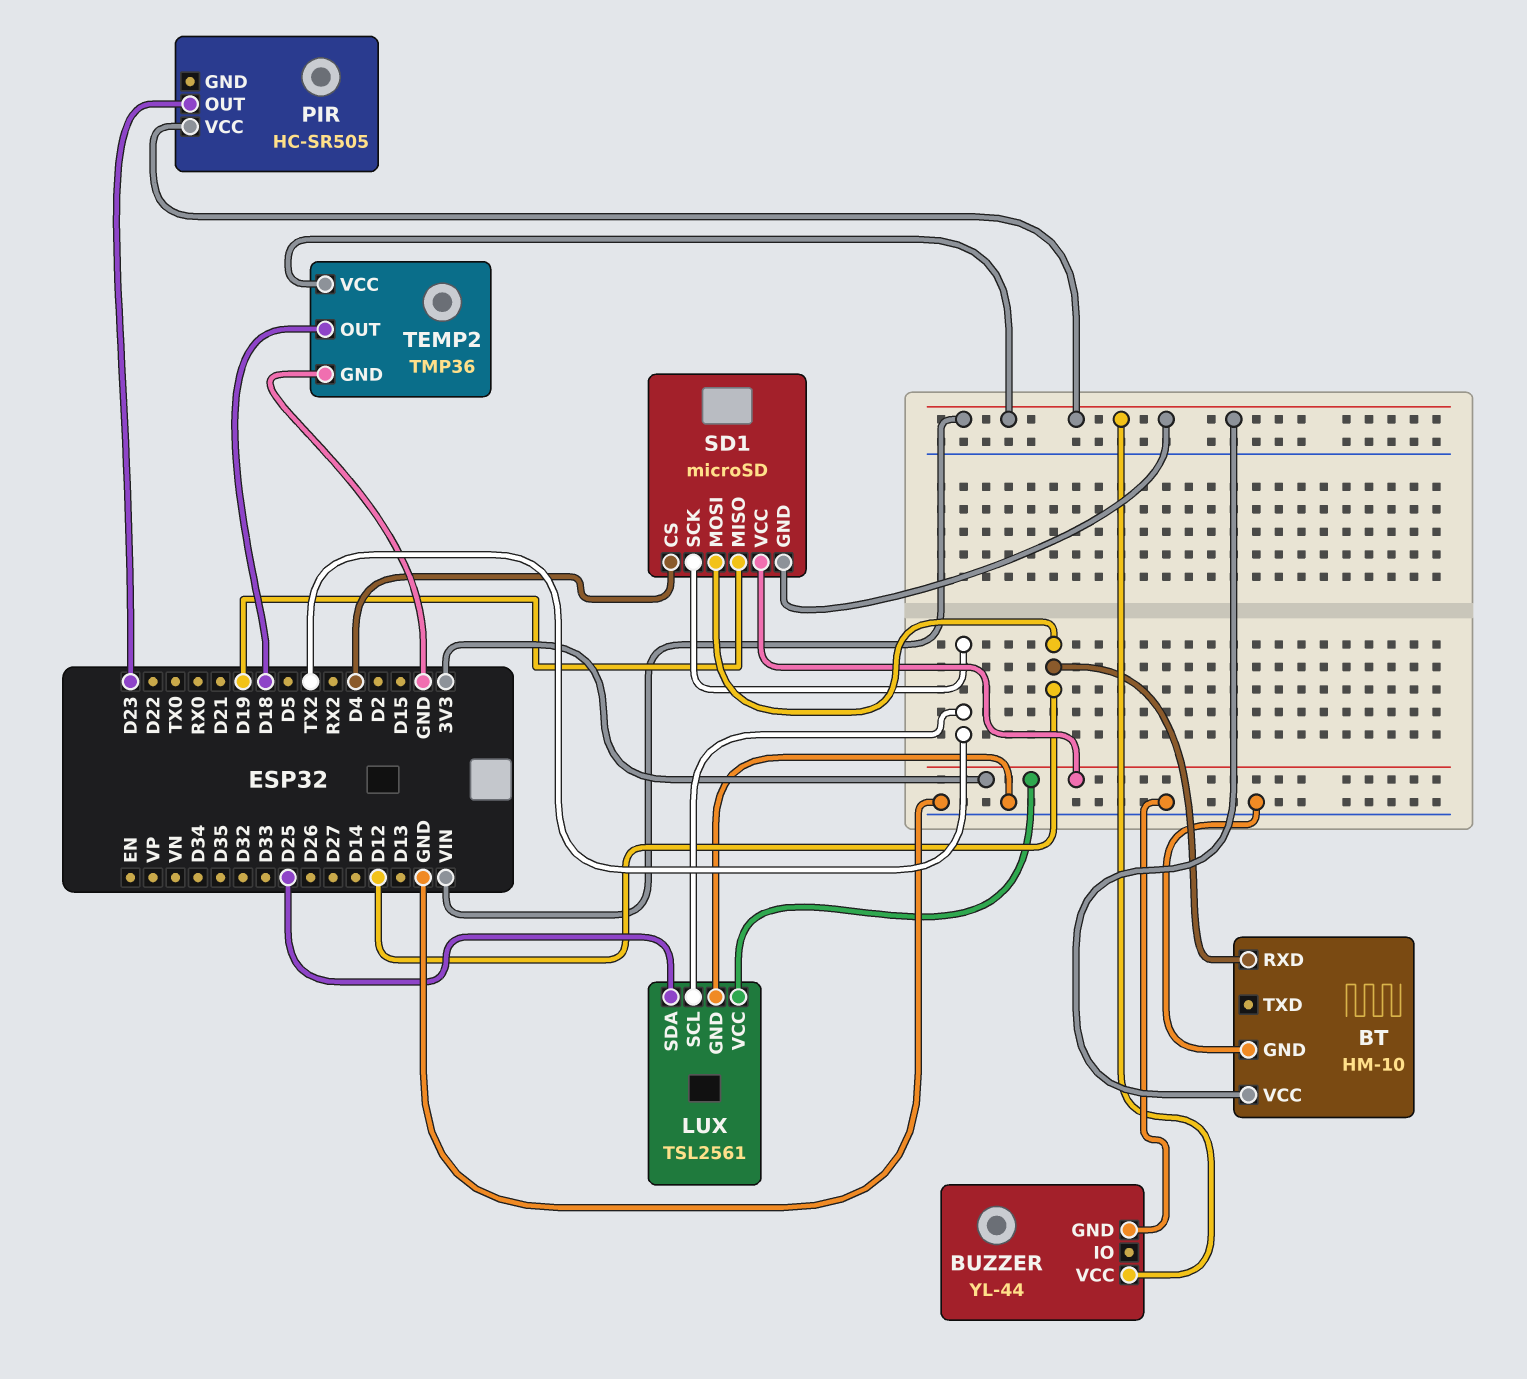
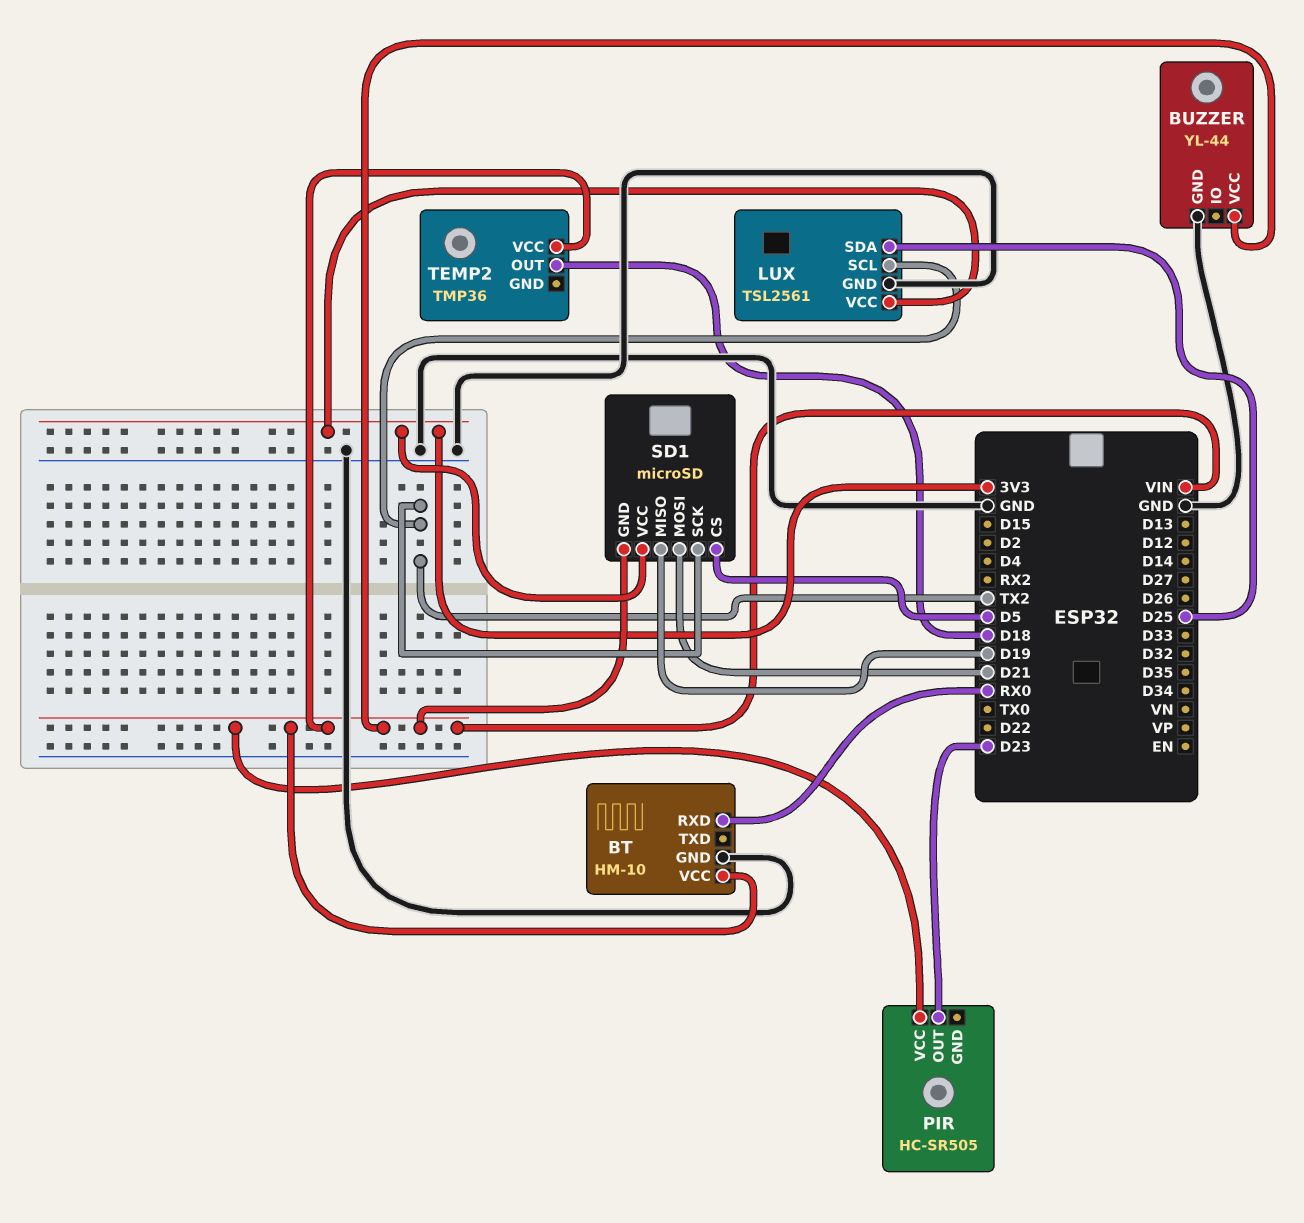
BT pin RXD: D12 -> RX0
SD1 pin CS: D4 -> D5
SD1 pin MOSI: D12 -> D21
TEMP2 pin GND: GND -> none

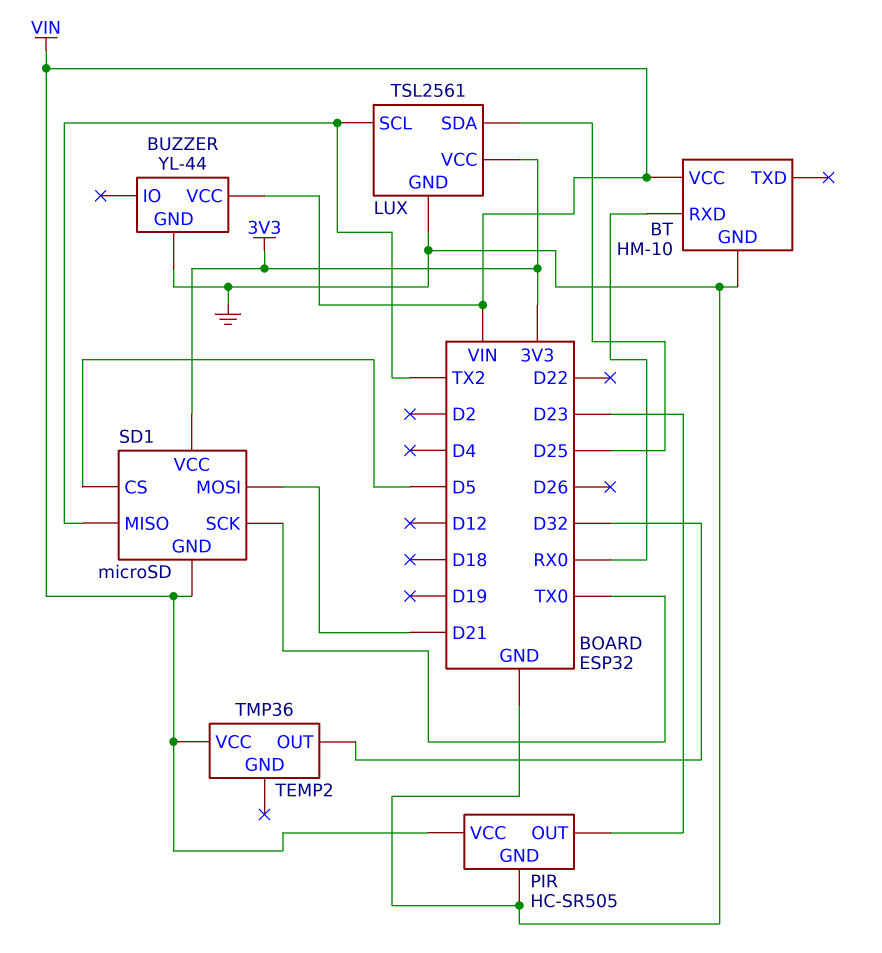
PIR pin GND: none -> GND
SD1 pin MISO: D19 -> TX2
SD1 pin SCK: TX2 -> TX0
TEMP2 pin OUT: D18 -> D32

